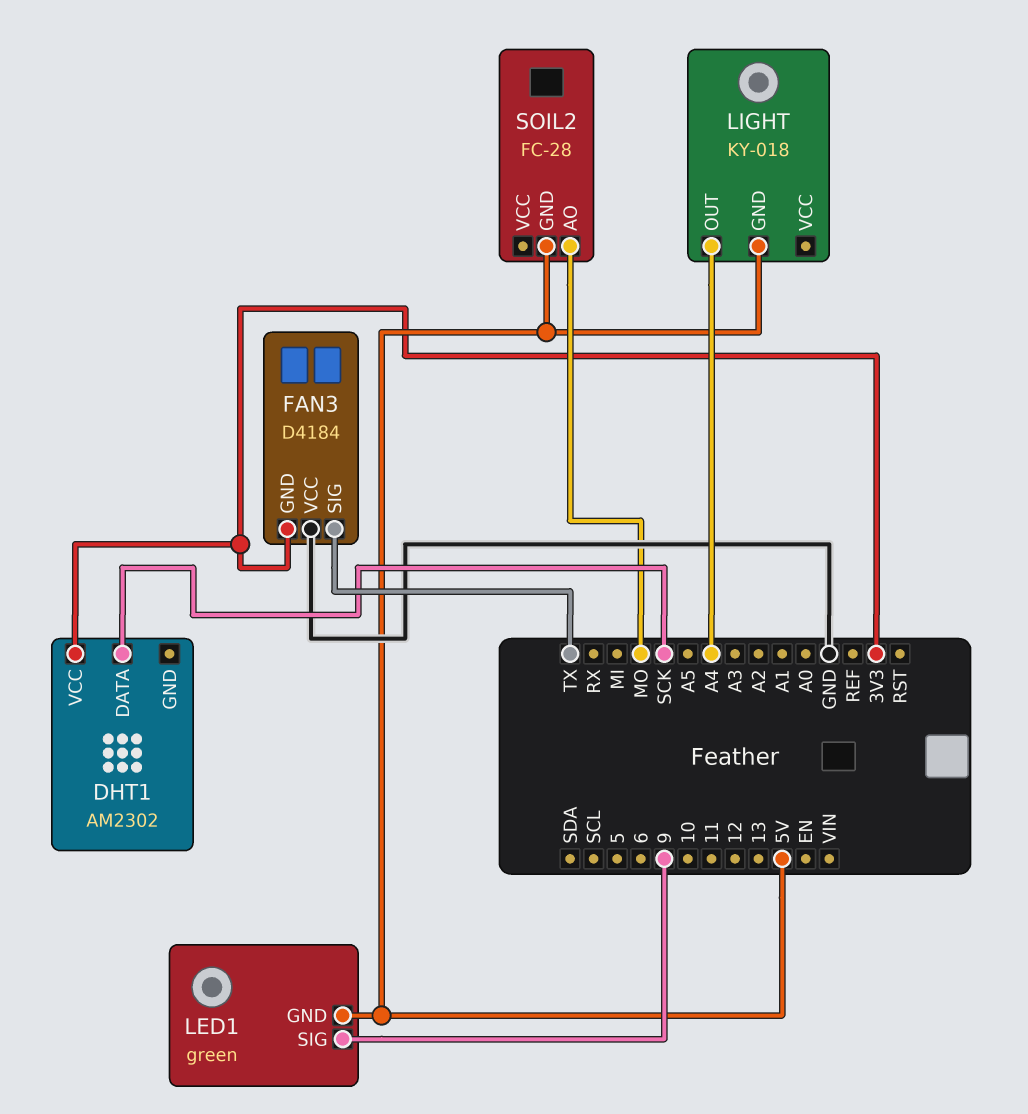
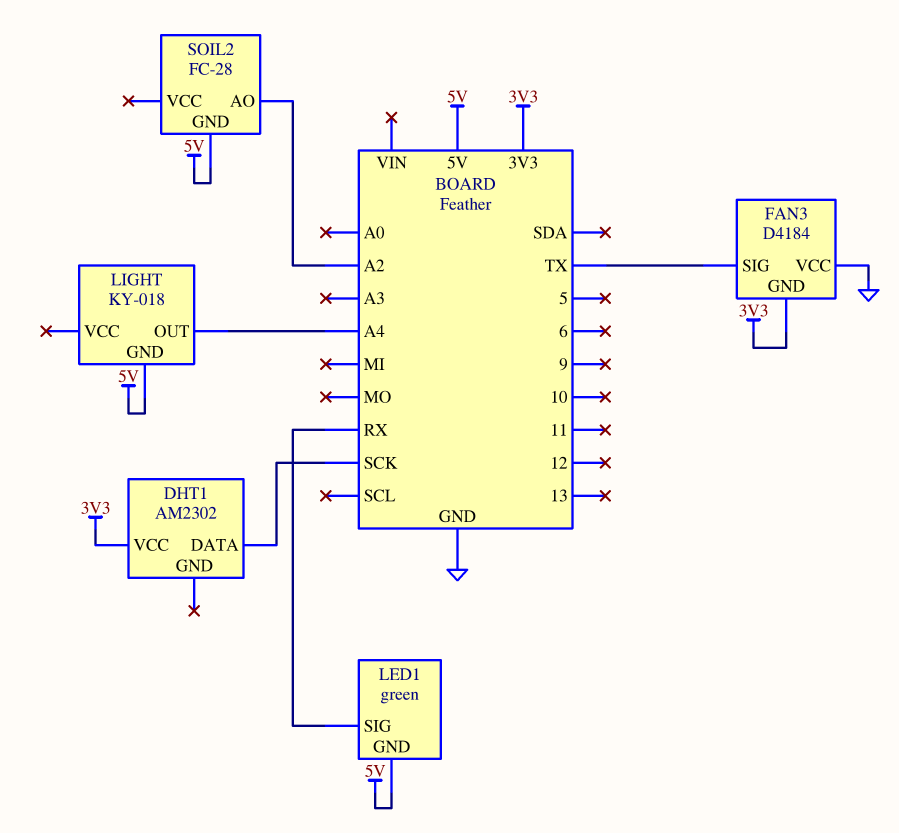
LED1 pin SIG: 9 -> RX
SOIL2 pin AO: MO -> A2

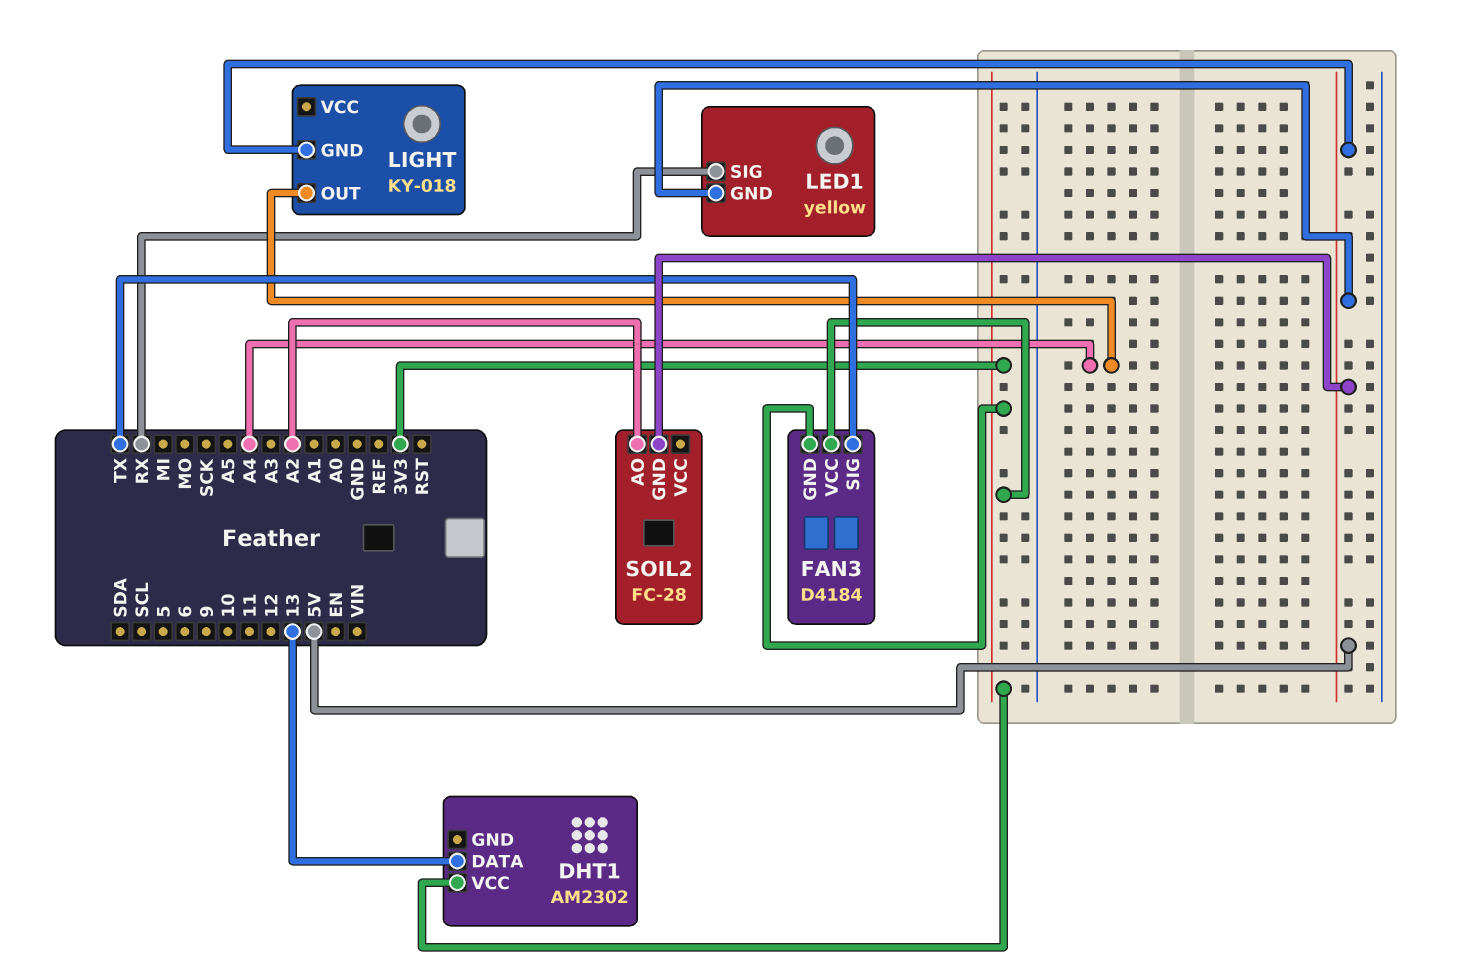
DHT1 pin DATA: SCK -> 13
FAN3 pin VCC: GND -> 3V3
LED1: green -> yellow

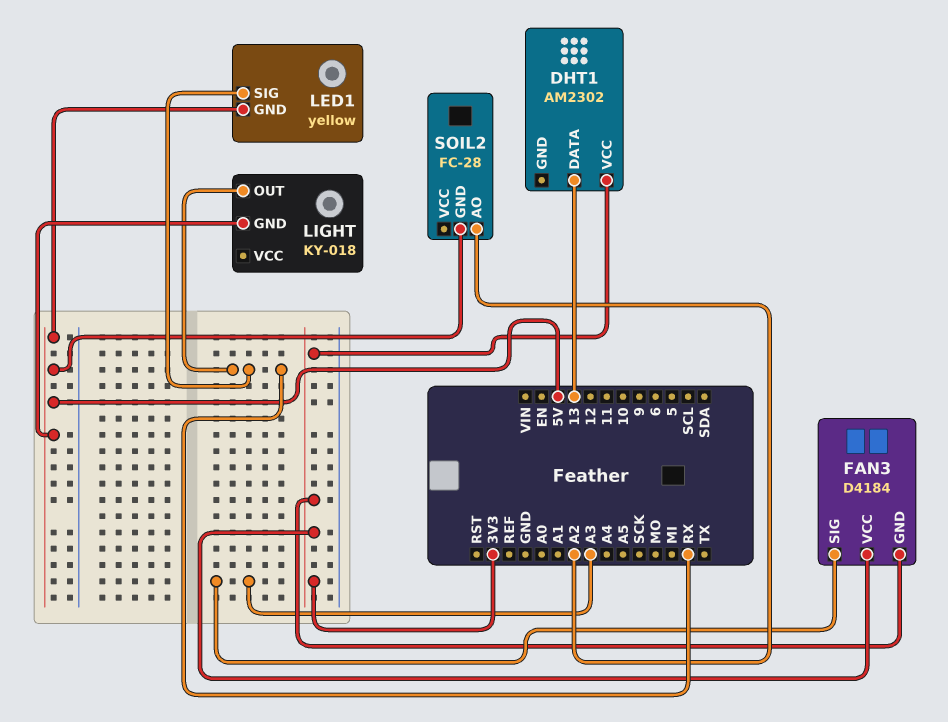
FAN3 pin SIG: TX -> A3
LIGHT pin OUT: A4 -> RX

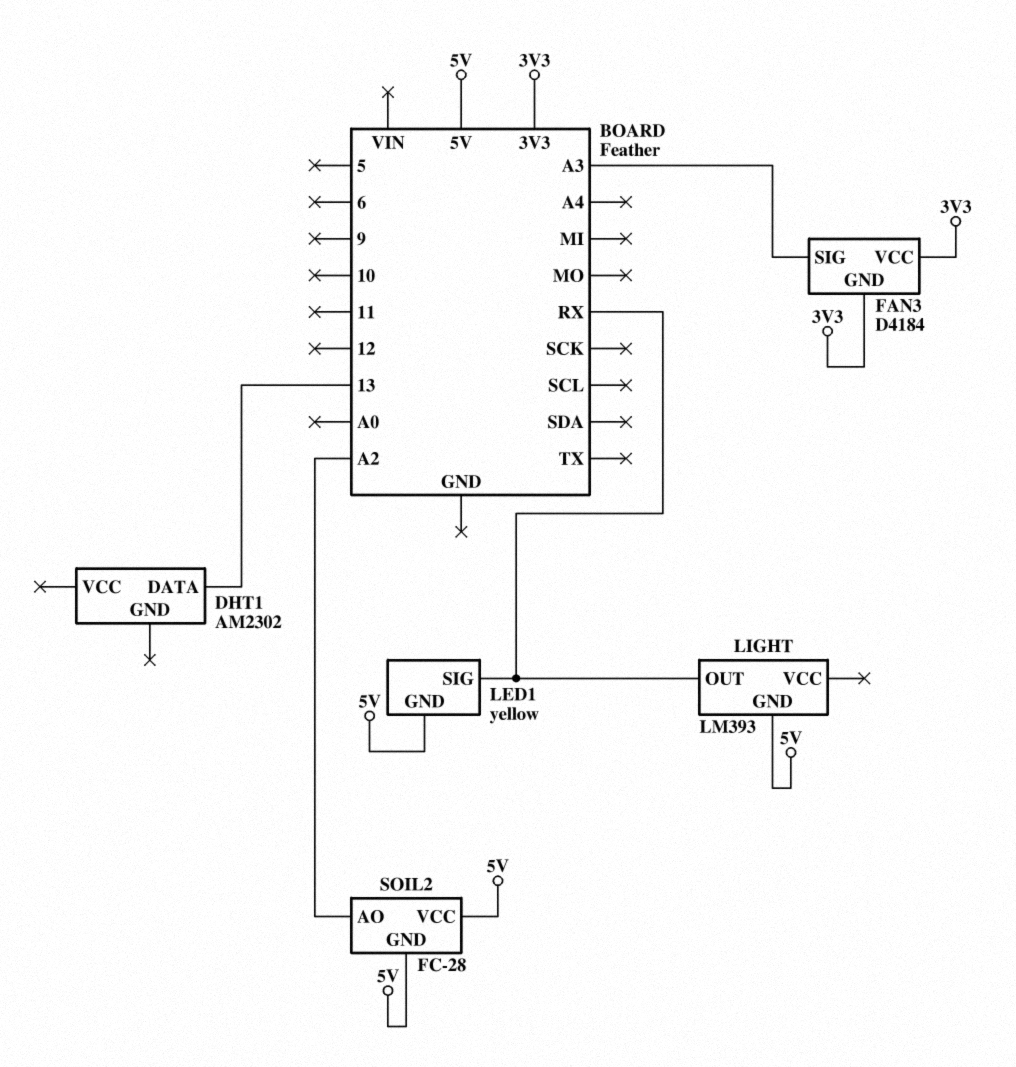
DHT1 pin VCC: 3V3 -> none
LIGHT: KY-018 -> LM393
SOIL2 pin VCC: none -> 5V

